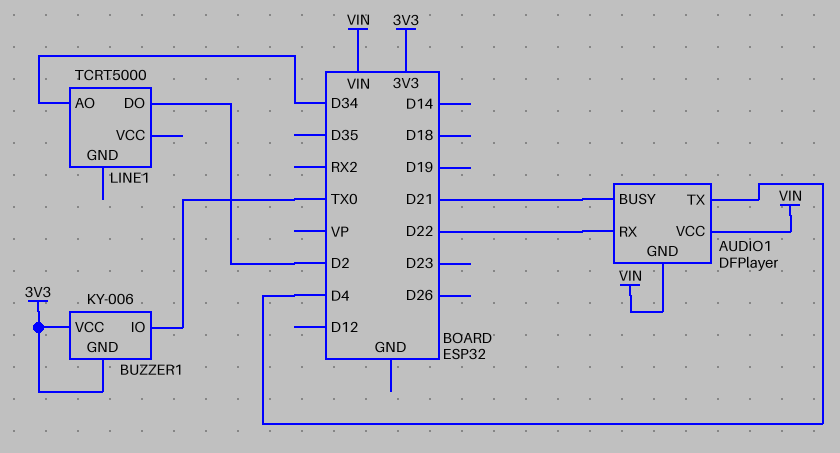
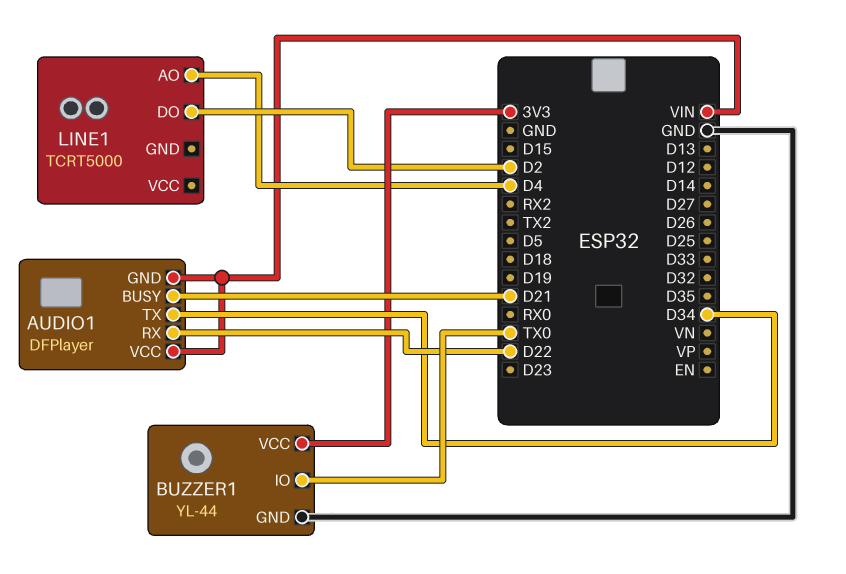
AUDIO1 pin TX: D4 -> D34
BUZZER1: KY-006 -> YL-44
BUZZER1 pin GND: 3V3 -> GND
LINE1 pin AO: D34 -> D4

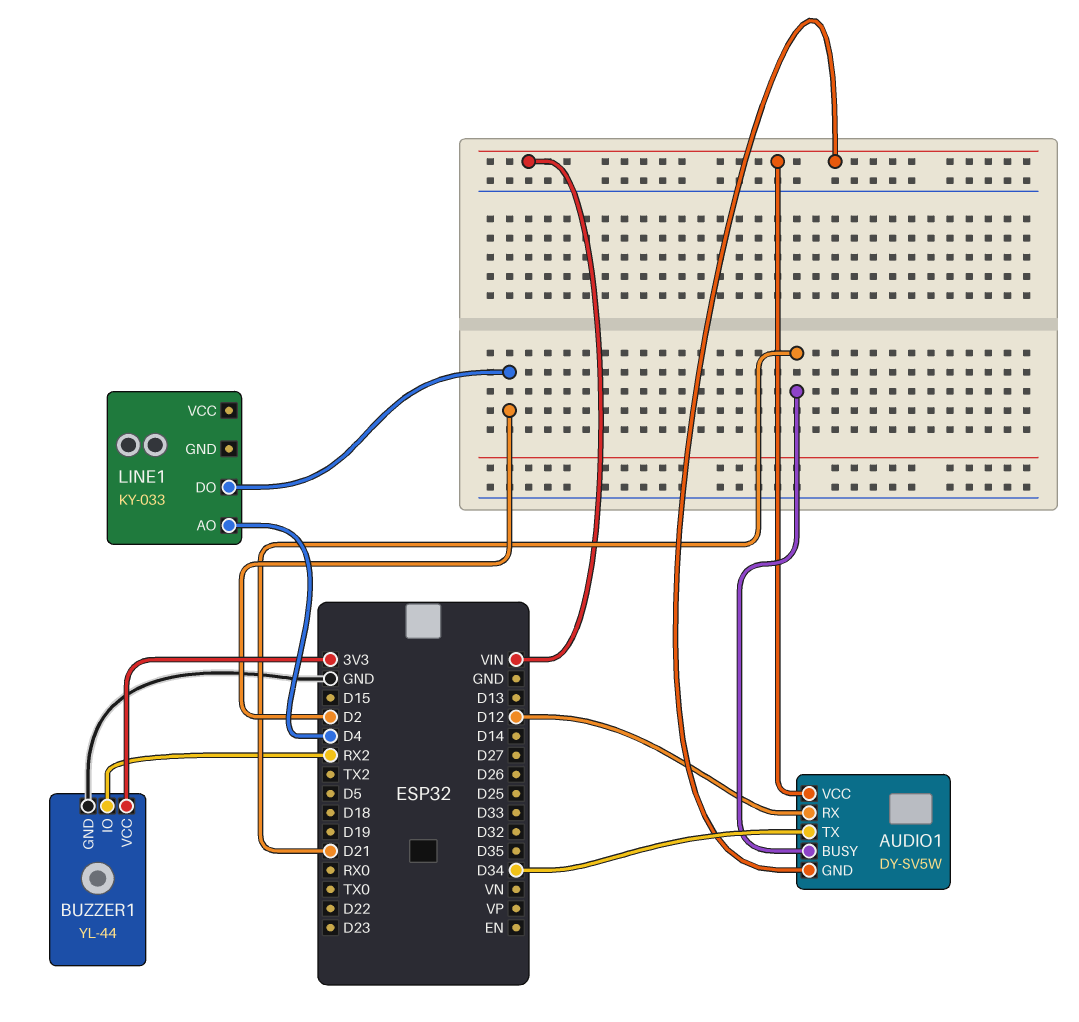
AUDIO1: DFPlayer -> DY-SV5W
AUDIO1 pin RX: D22 -> D12
BUZZER1 pin IO: TX0 -> RX2
LINE1: TCRT5000 -> KY-033

